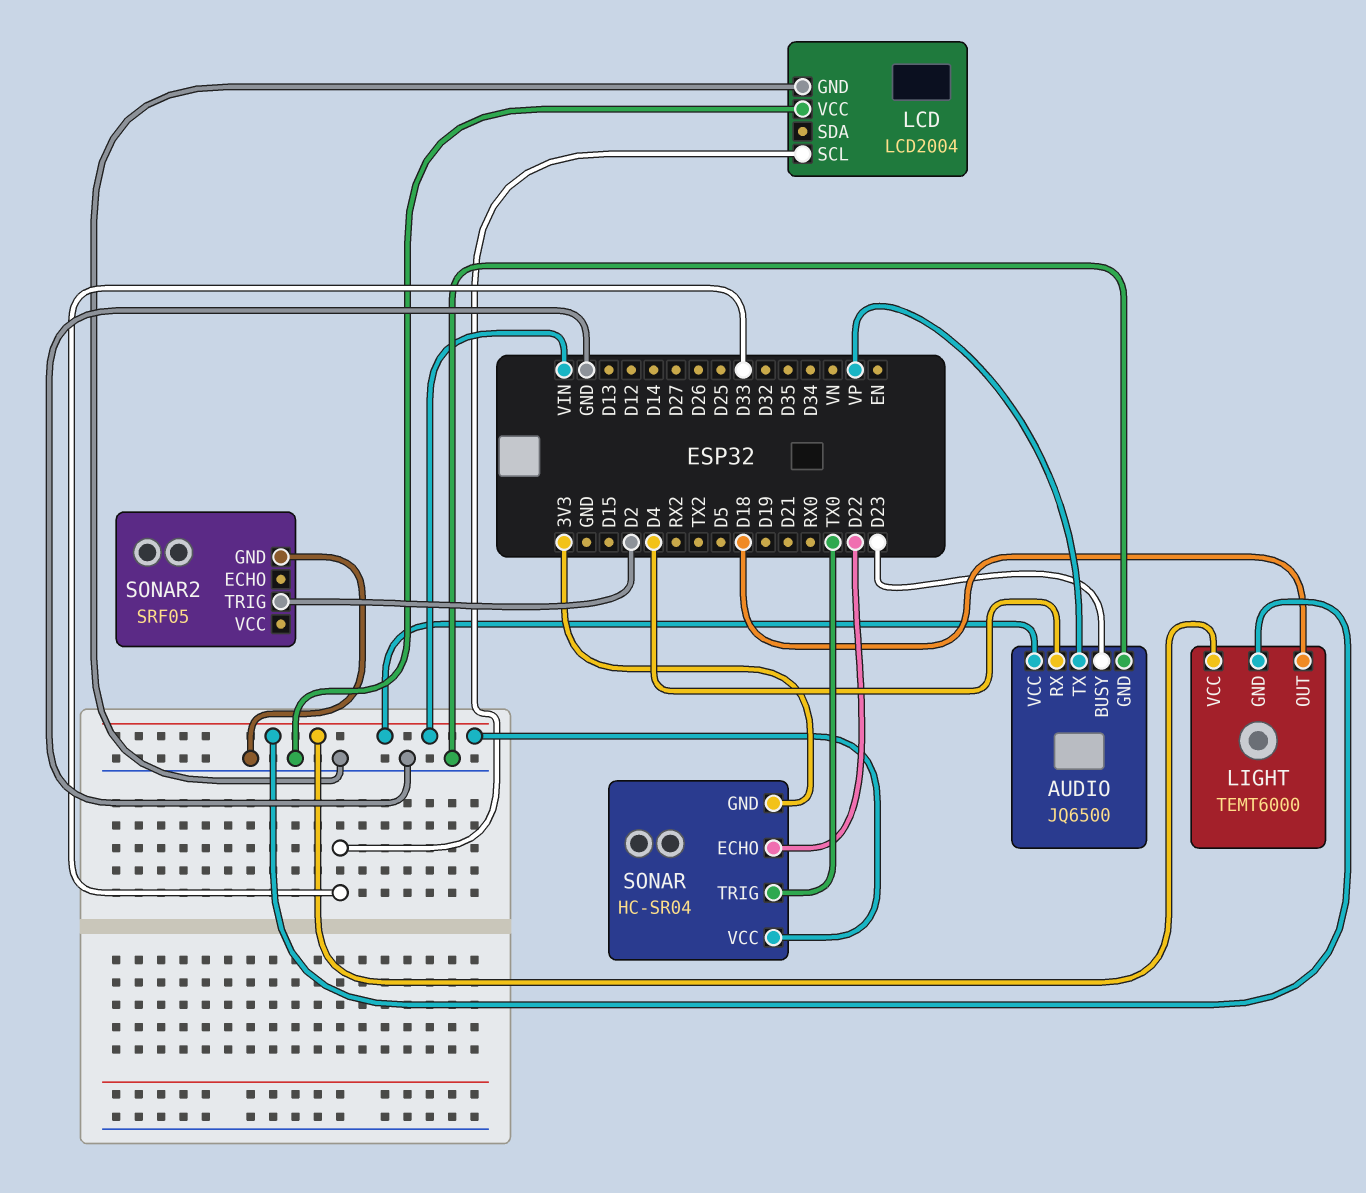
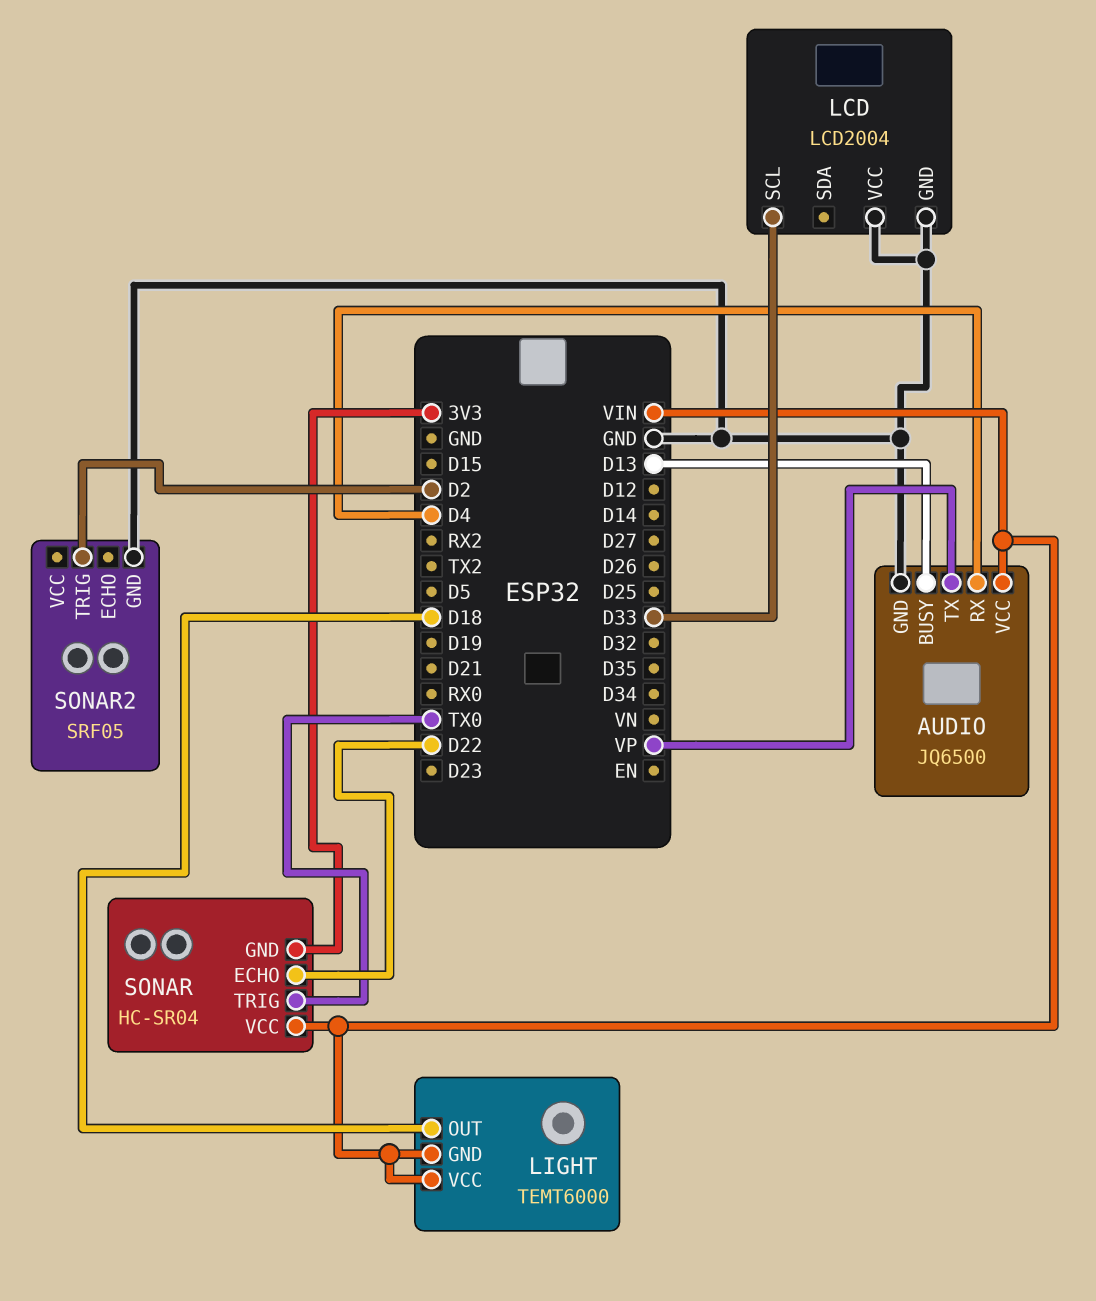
AUDIO pin BUSY: D23 -> D13

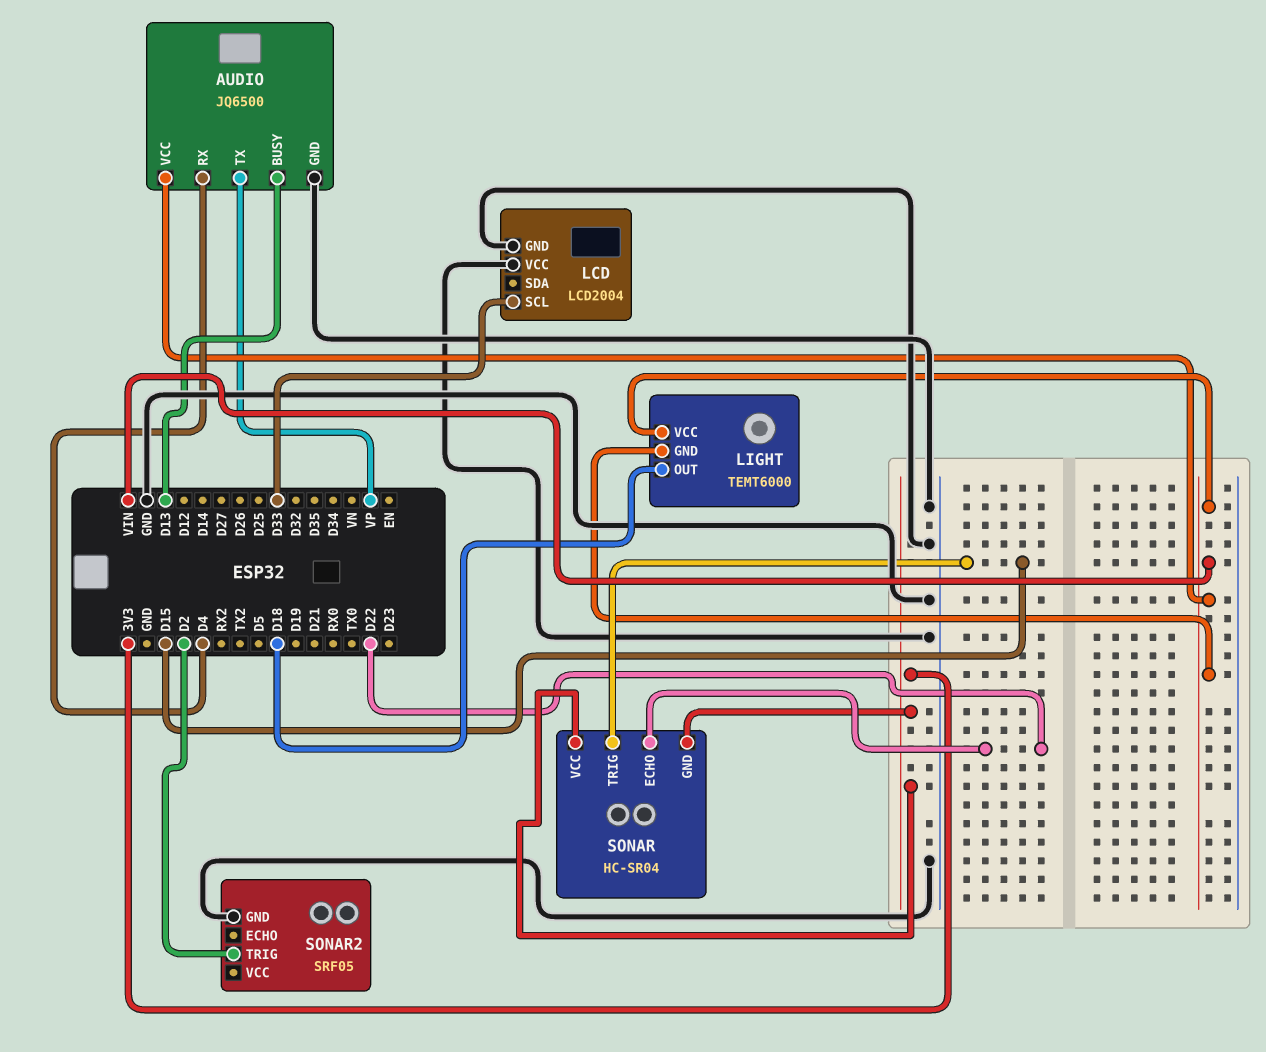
SONAR pin TRIG: TX0 -> D15
SONAR pin VCC: VIN -> 3V3

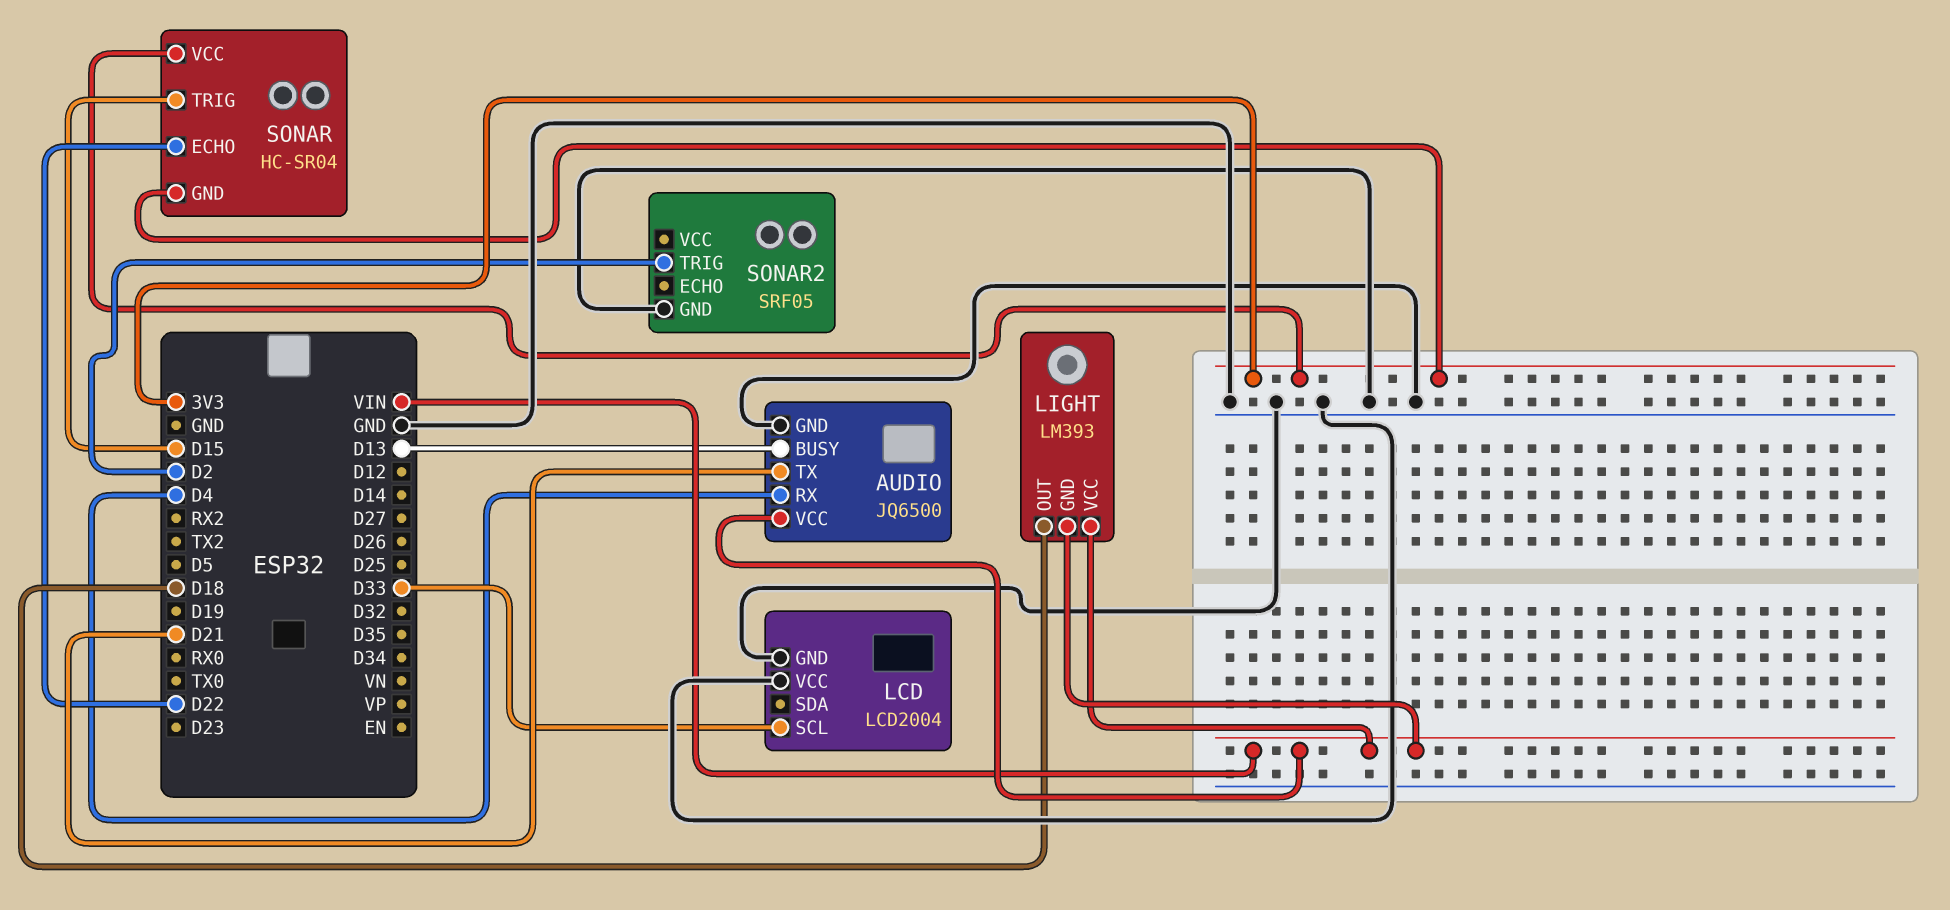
AUDIO pin TX: VP -> D21
LIGHT: TEMT6000 -> LM393

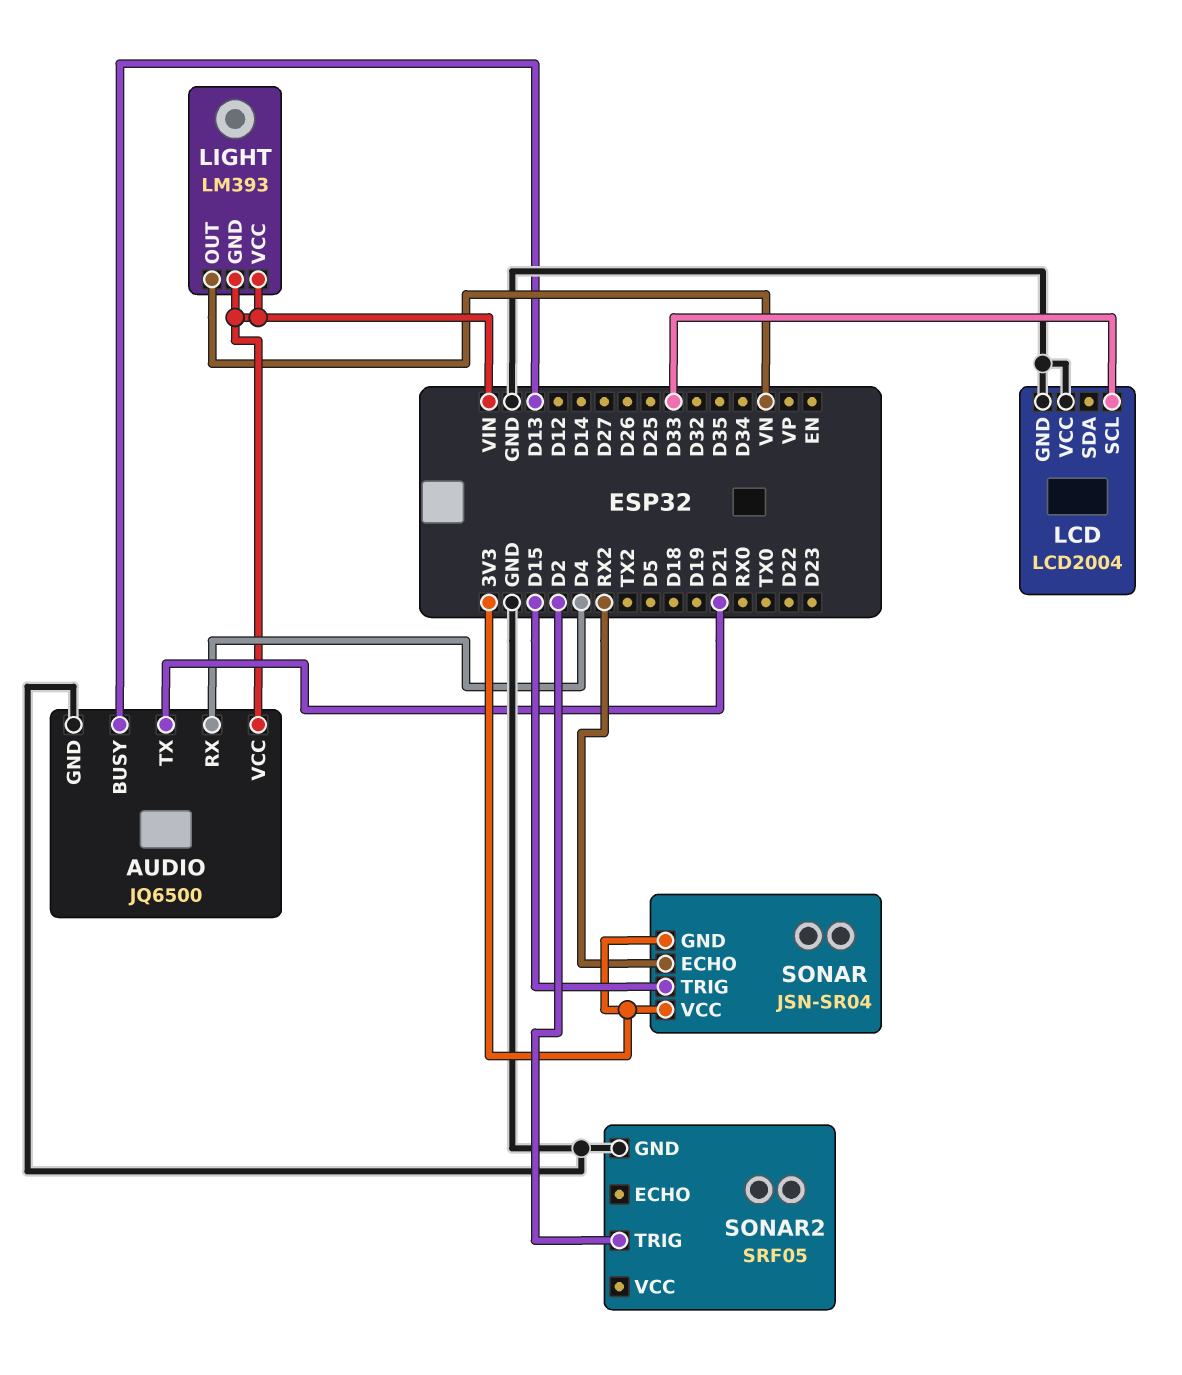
LIGHT pin OUT: D18 -> VN
SONAR: HC-SR04 -> JSN-SR04
SONAR pin ECHO: D22 -> RX2

